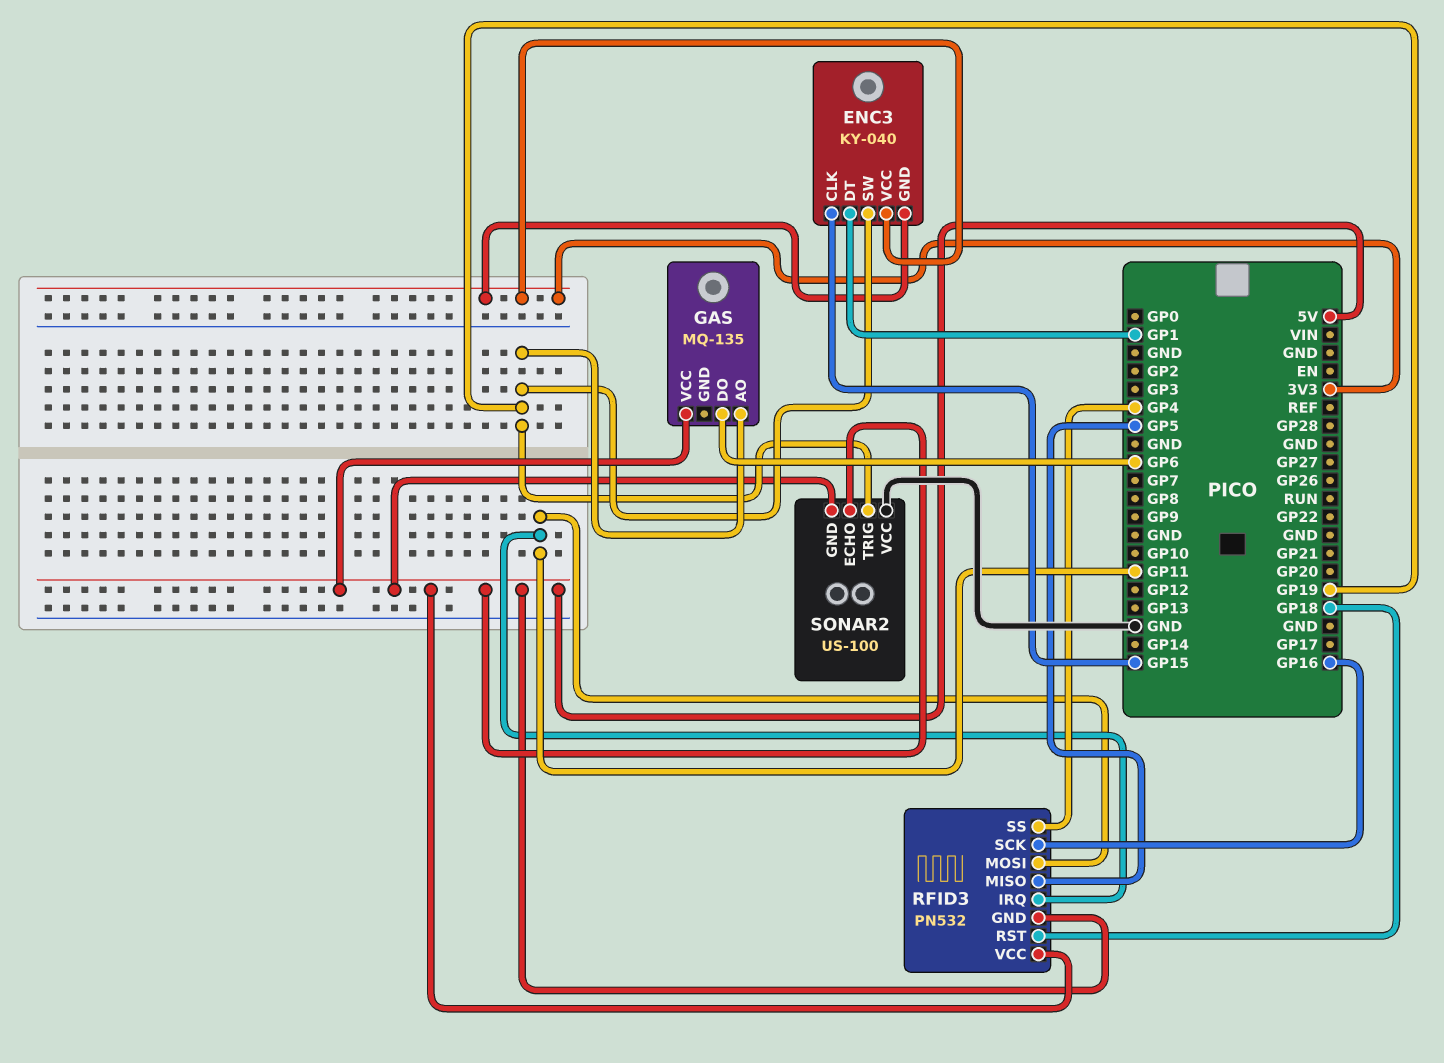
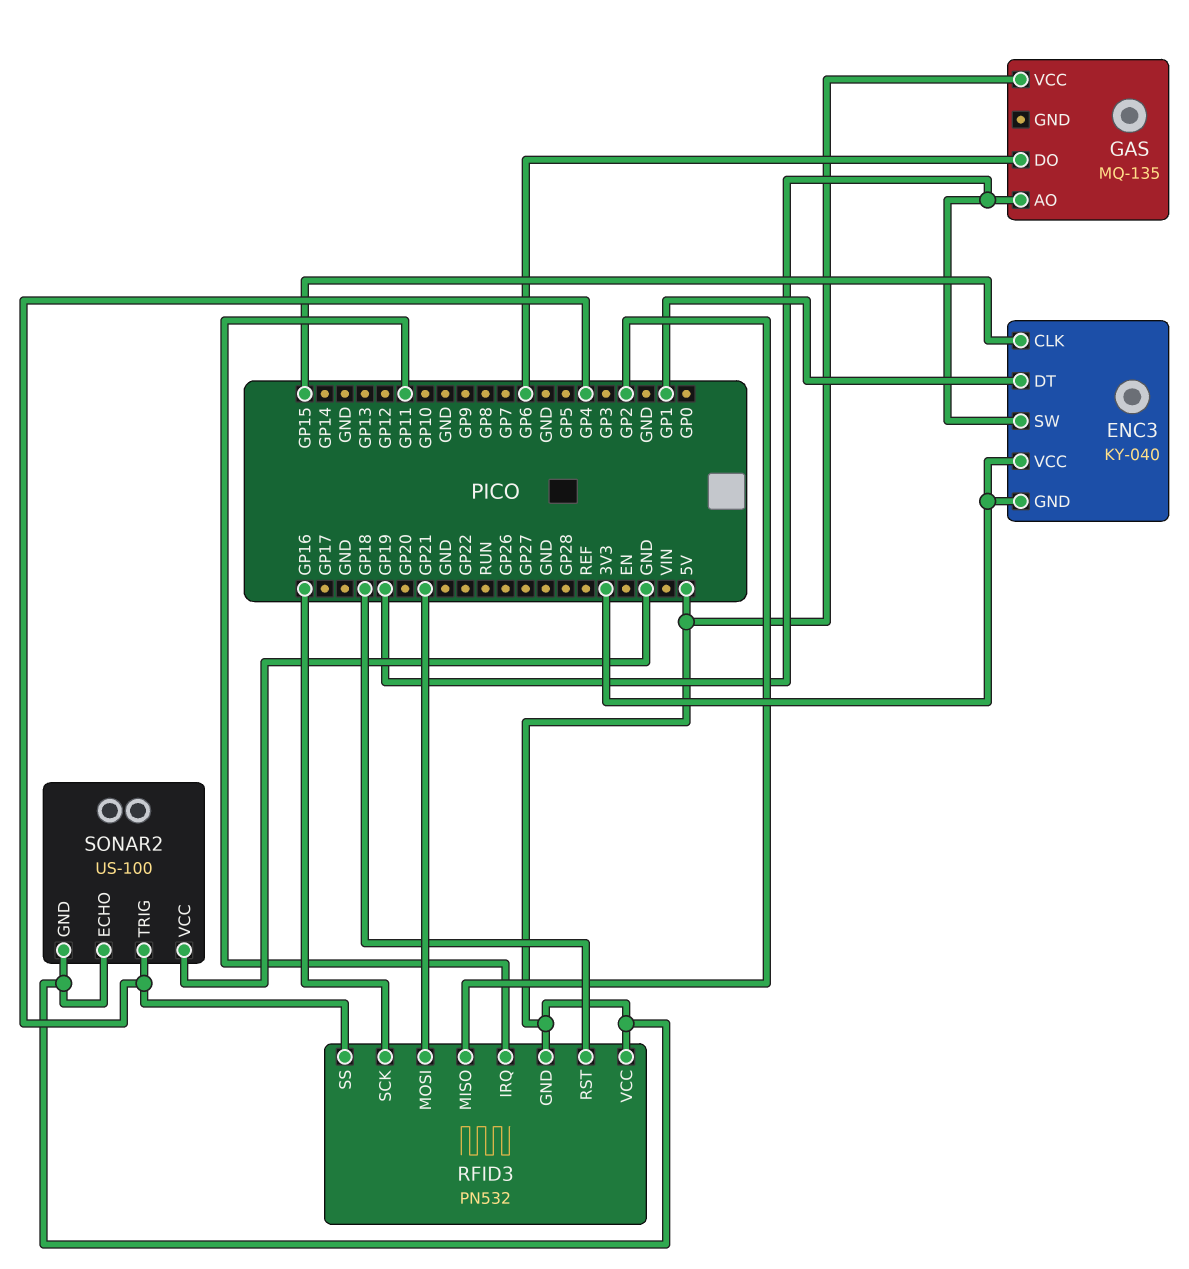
RFID3 pin MISO: GP5 -> GP2
RFID3 pin MOSI: GP11 -> GP21
SONAR2 pin TRIG: GP19 -> GP4

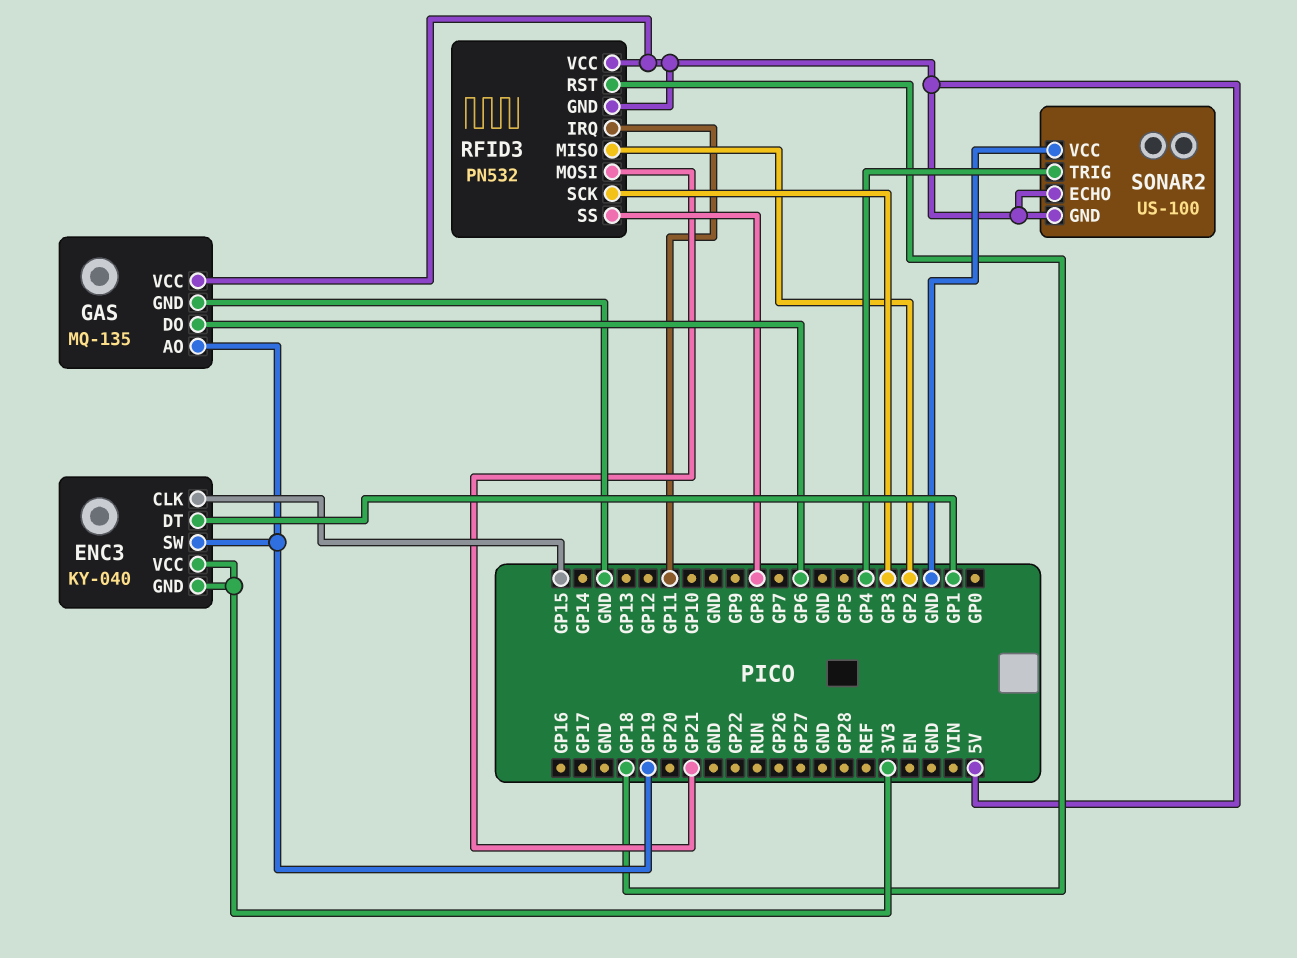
GAS pin GND: none -> GND
RFID3 pin SCK: GP16 -> GP3
RFID3 pin SS: GP4 -> GP8

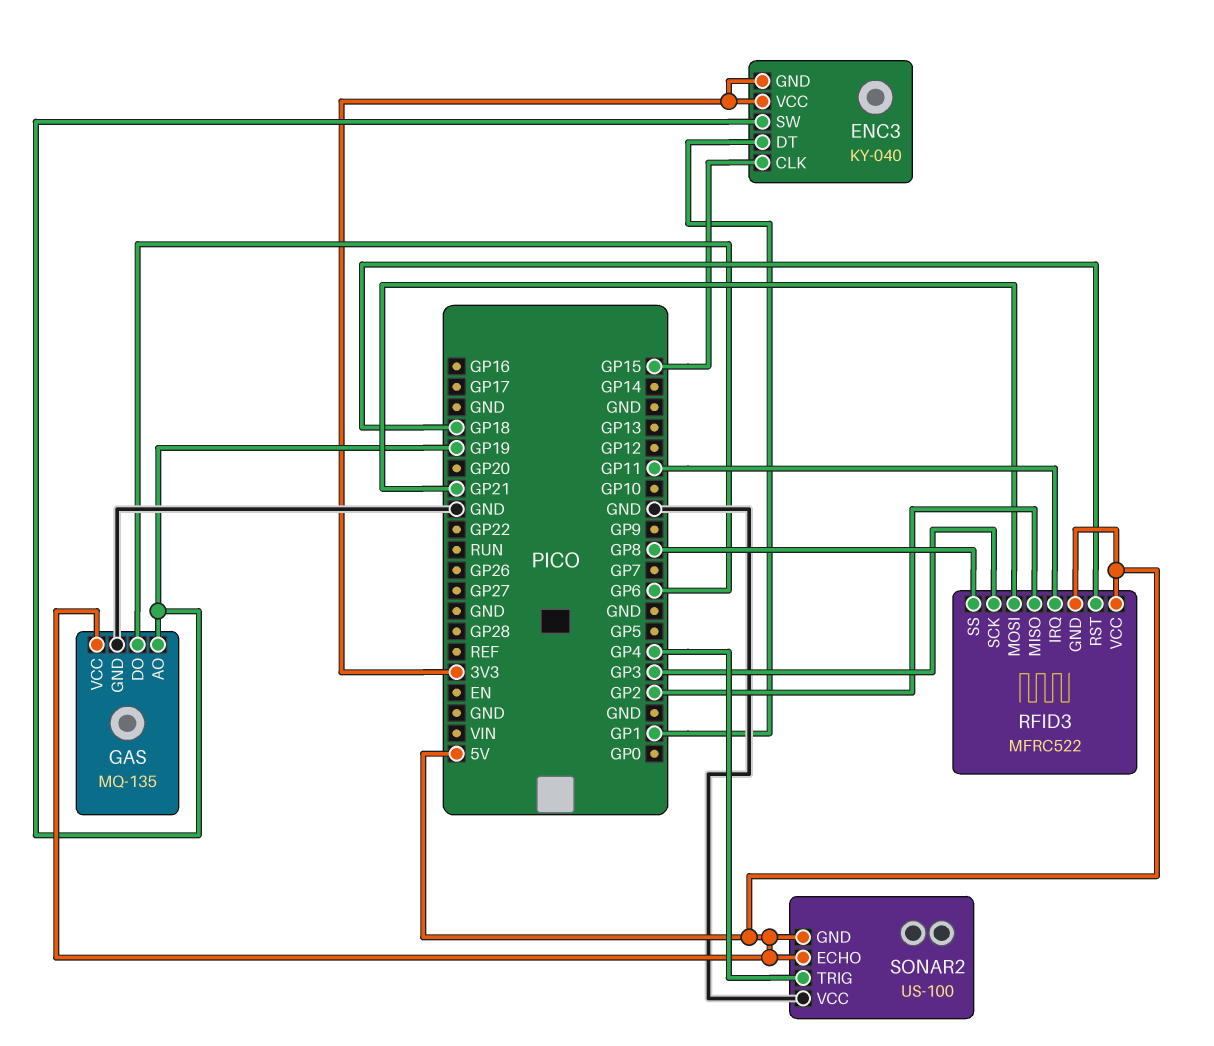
RFID3: PN532 -> MFRC522

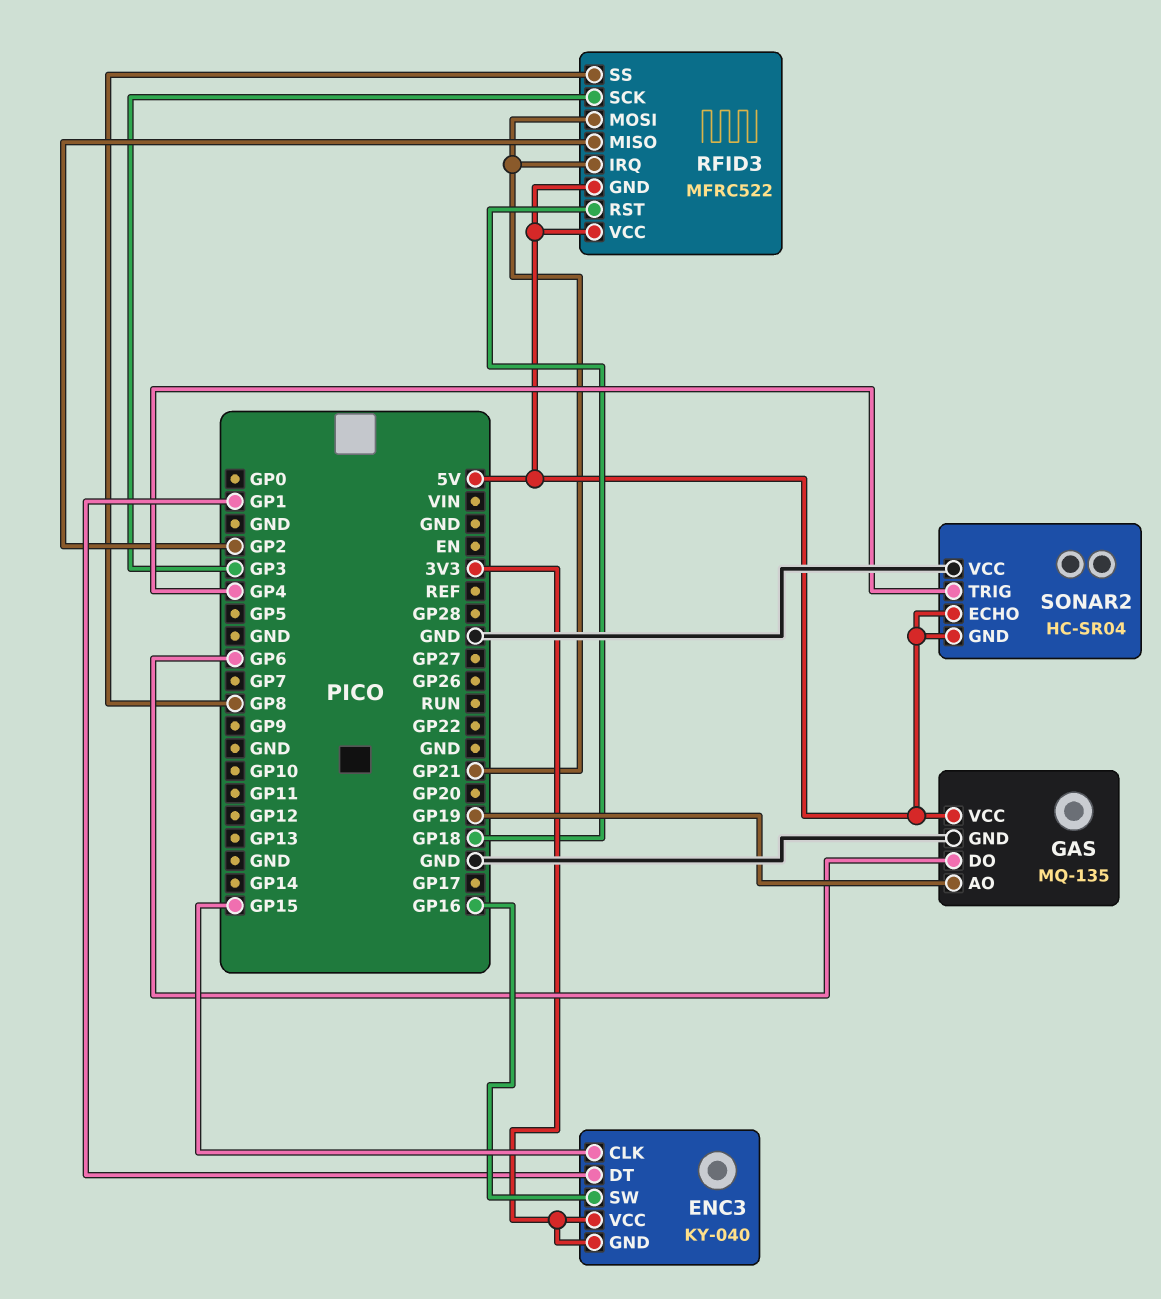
ENC3 pin SW: GP19 -> GP16
RFID3 pin IRQ: GP11 -> GP21
SONAR2: US-100 -> HC-SR04

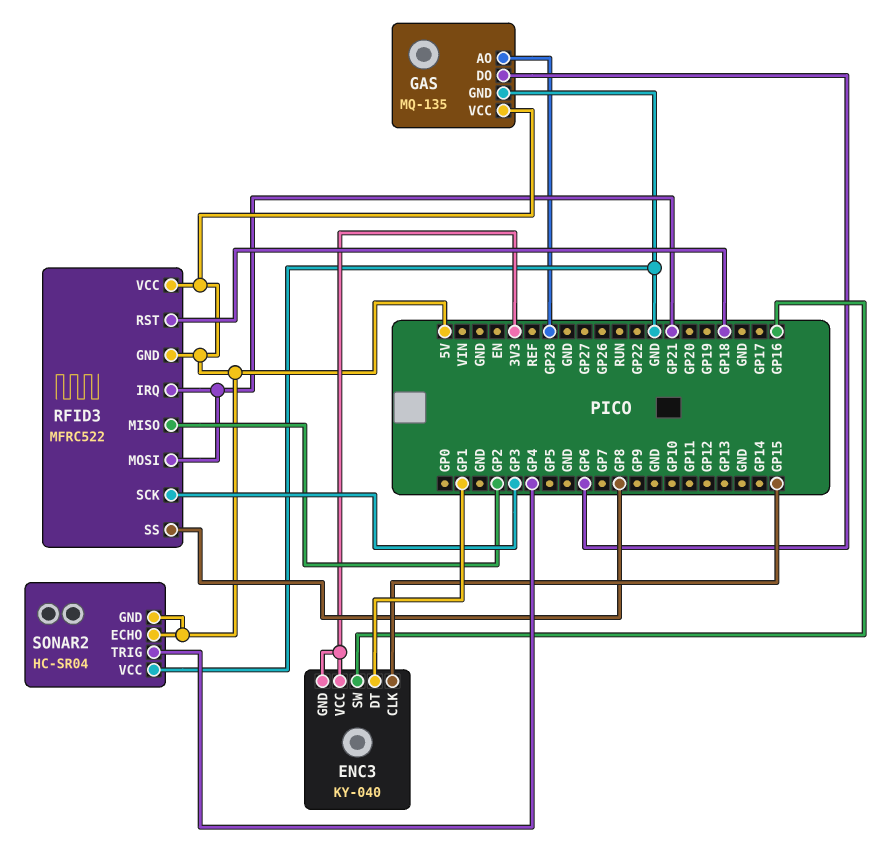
GAS pin AO: GP19 -> GP28

